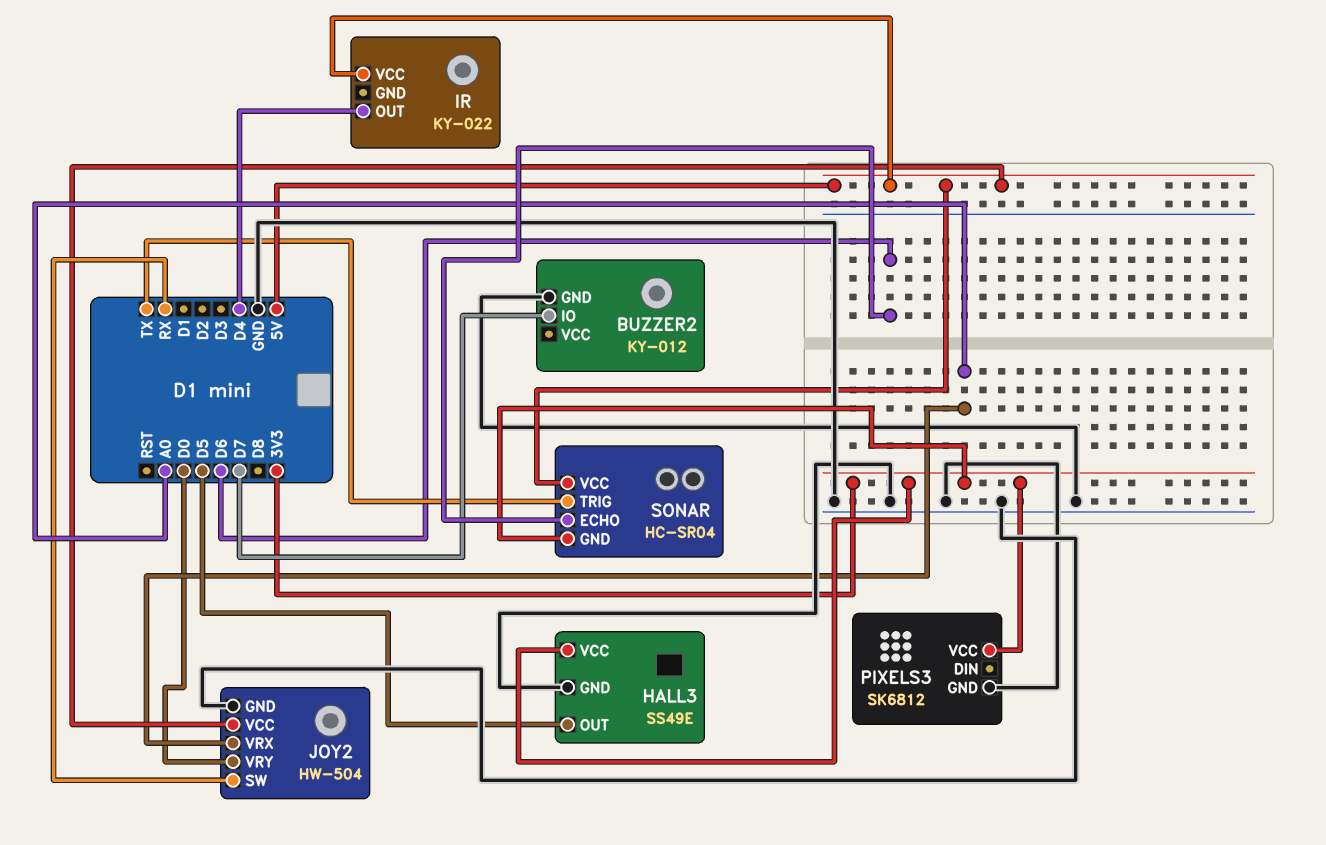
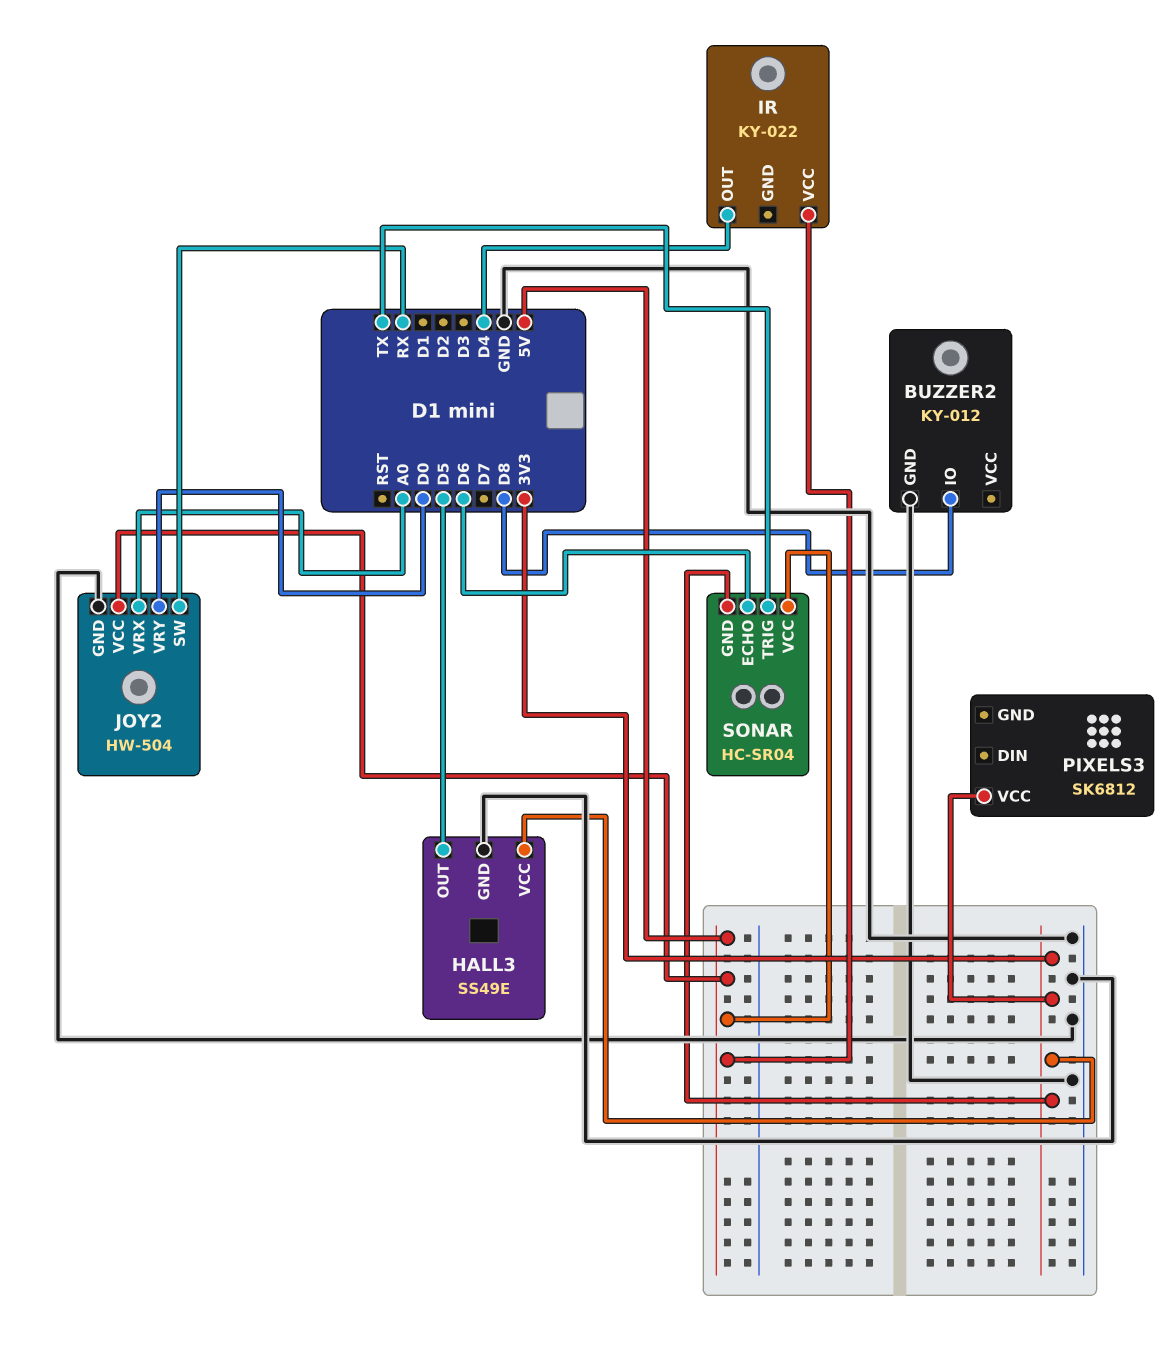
BUZZER2 pin IO: D7 -> D8
PIXELS3 pin GND: GND -> none

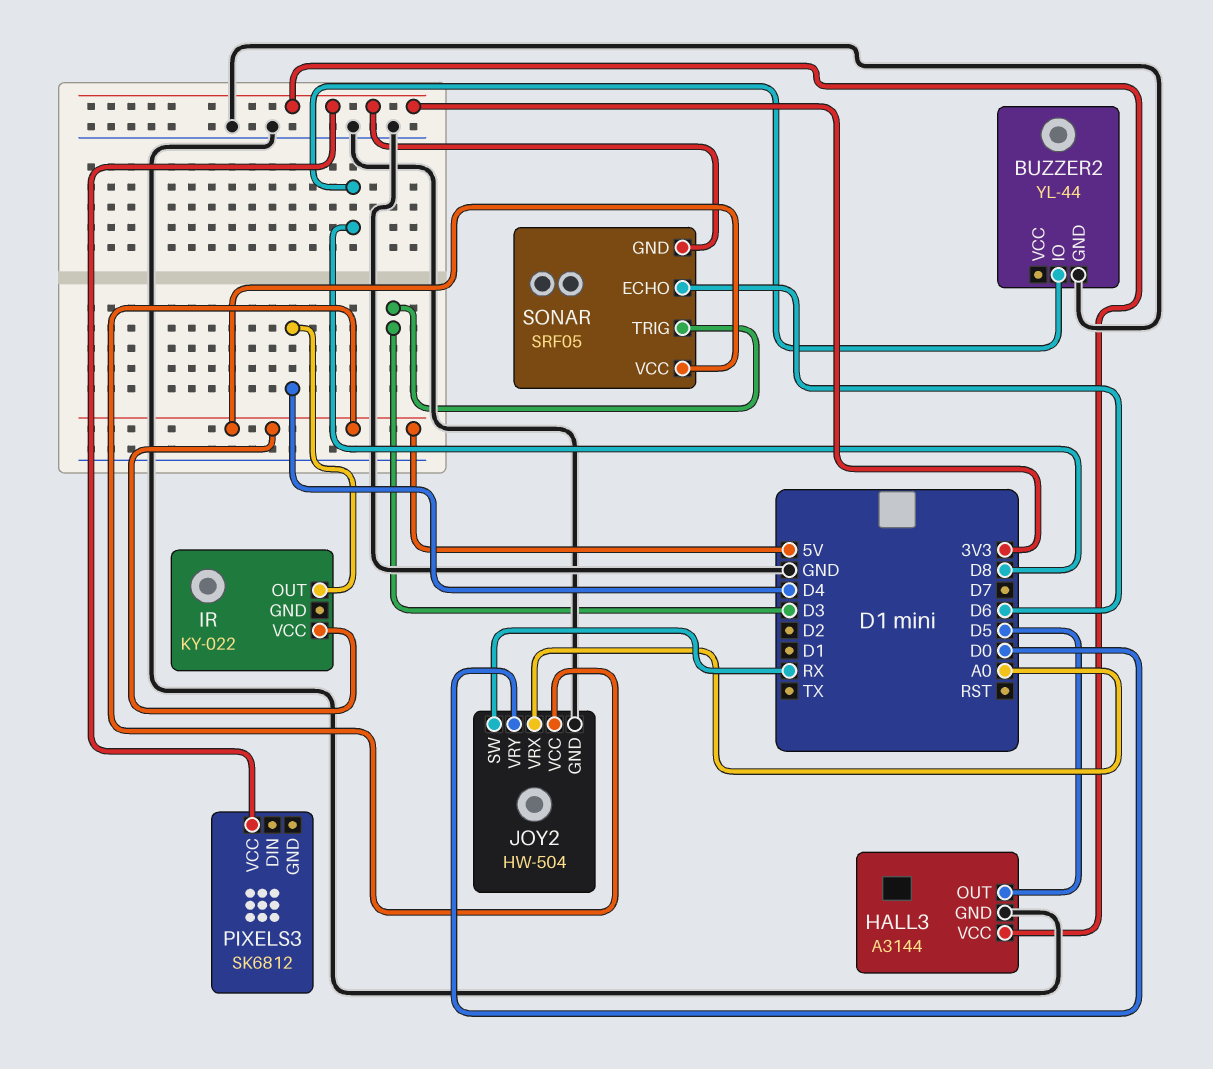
BUZZER2: KY-012 -> YL-44
HALL3: SS49E -> A3144
SONAR: HC-SR04 -> SRF05
SONAR pin TRIG: TX -> D3

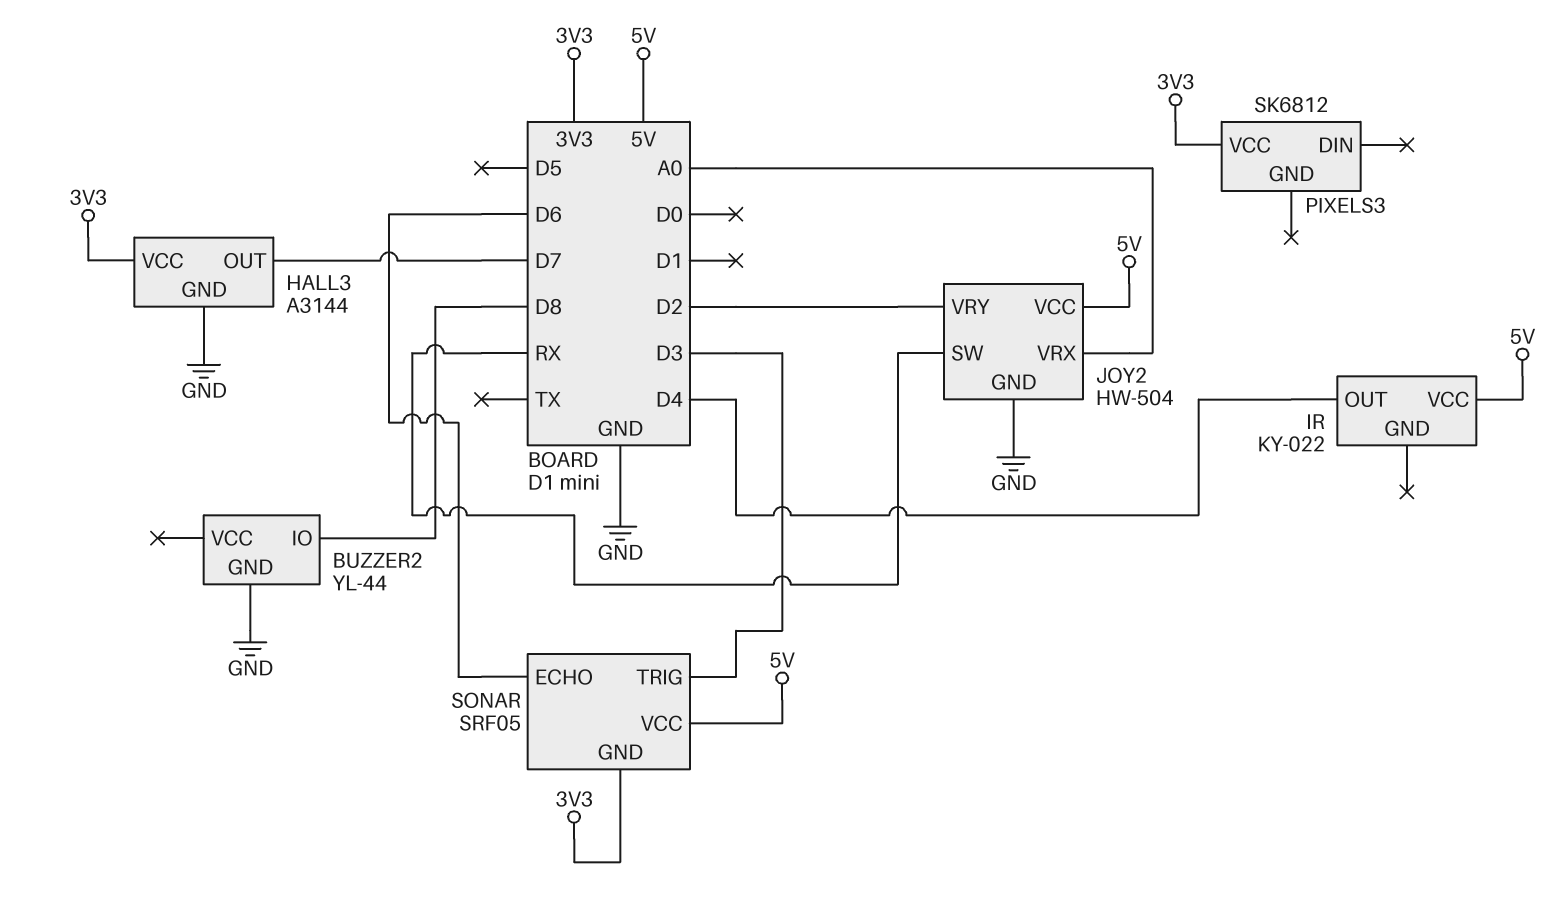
HALL3 pin OUT: D5 -> D7
JOY2 pin VRY: D0 -> D2

